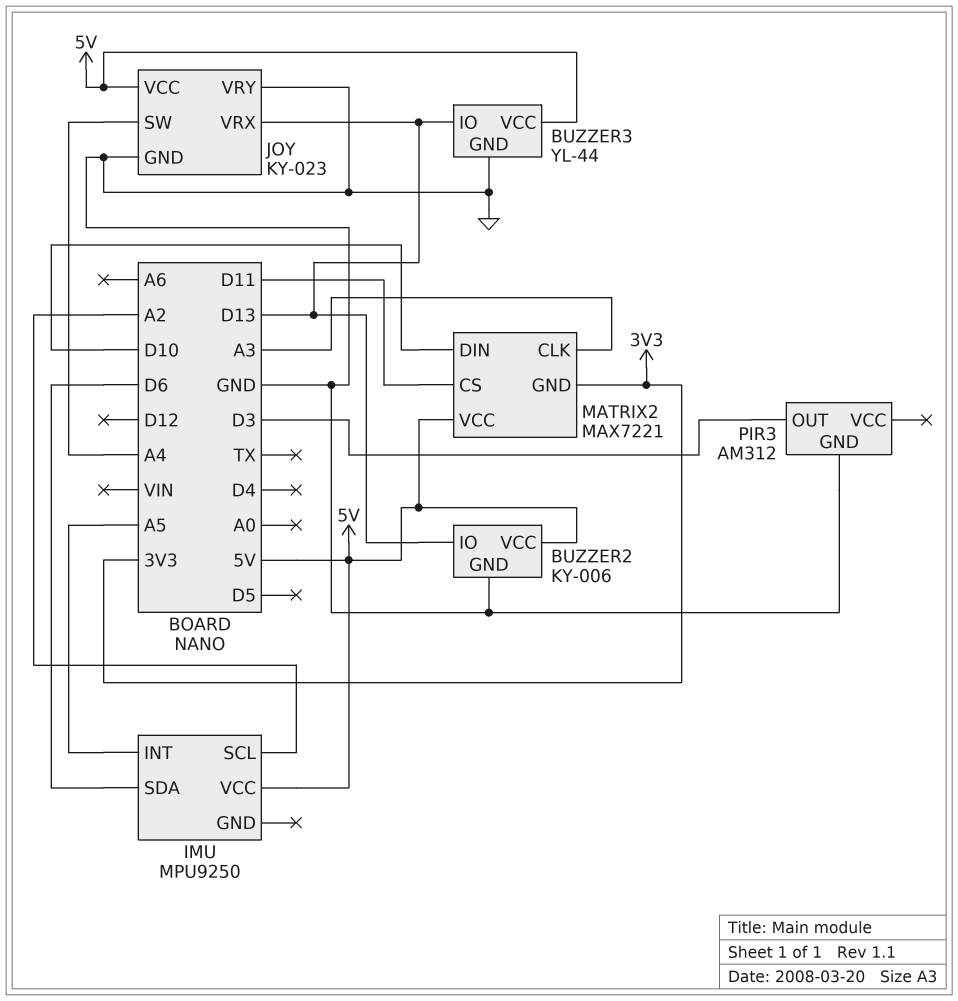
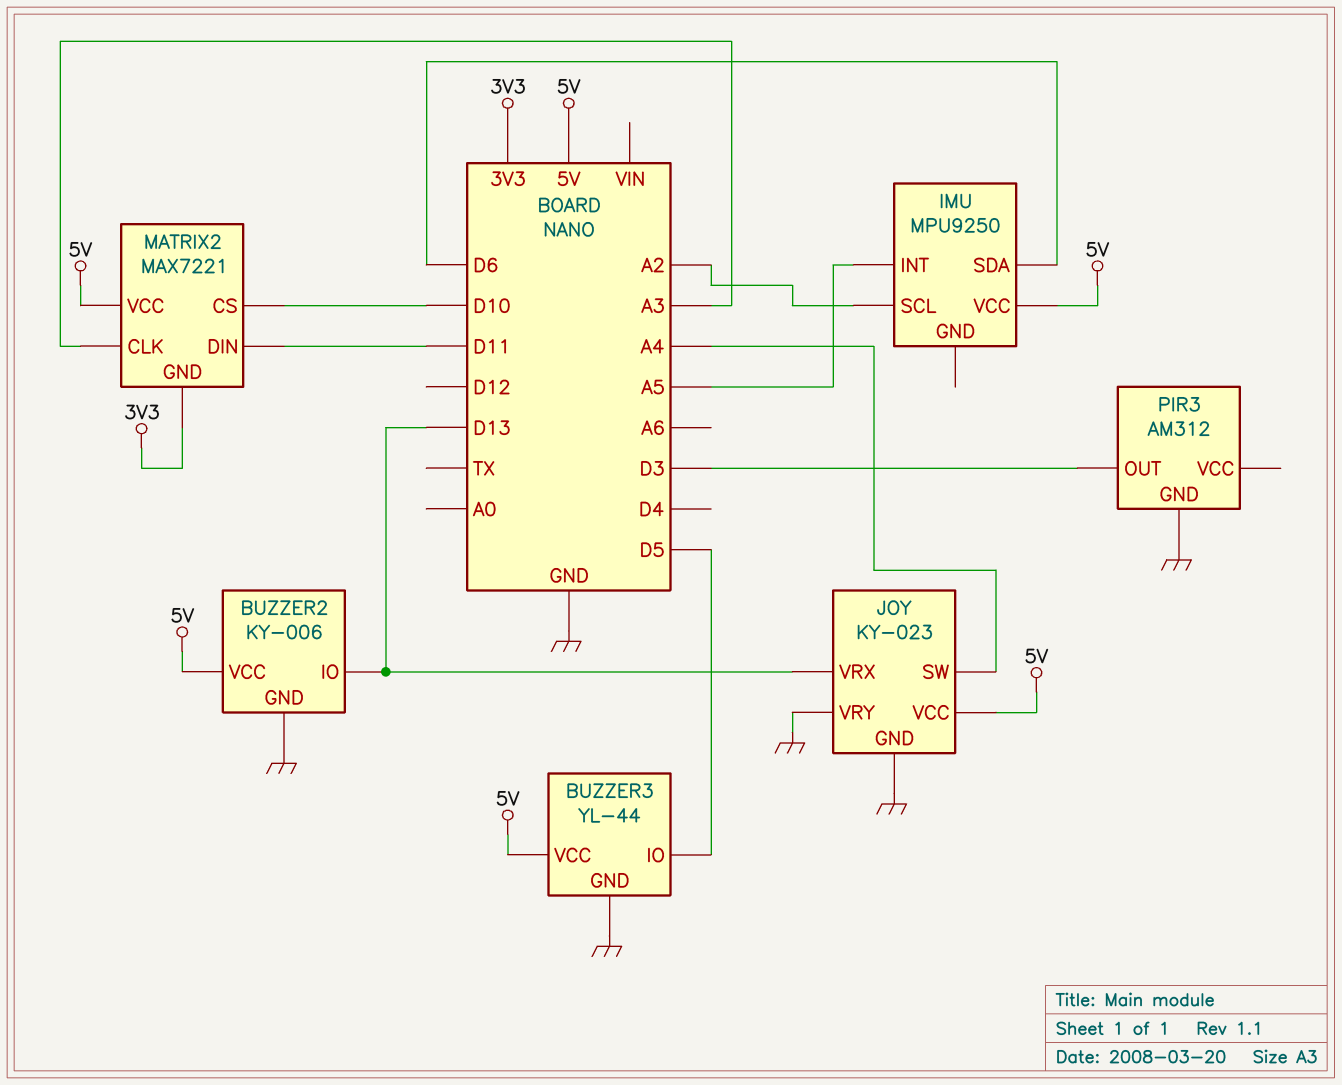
BUZZER3 pin IO: D13 -> D5
MATRIX2 pin CS: D11 -> D10
MATRIX2 pin DIN: D10 -> D11

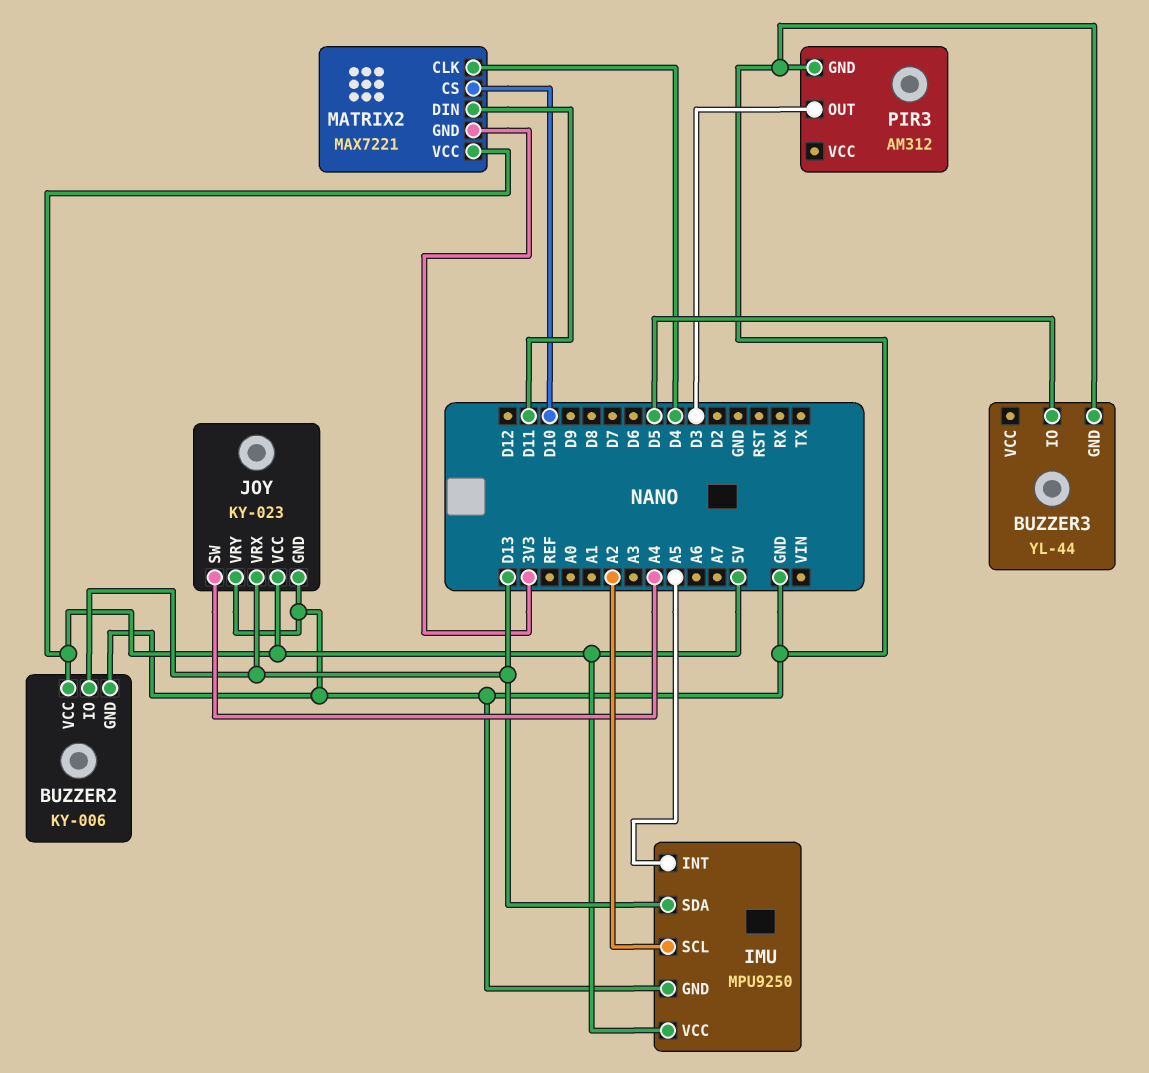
BUZZER3 pin VCC: 5V -> none
IMU pin GND: none -> GND
IMU pin SDA: D6 -> D13
MATRIX2 pin CLK: A3 -> D4

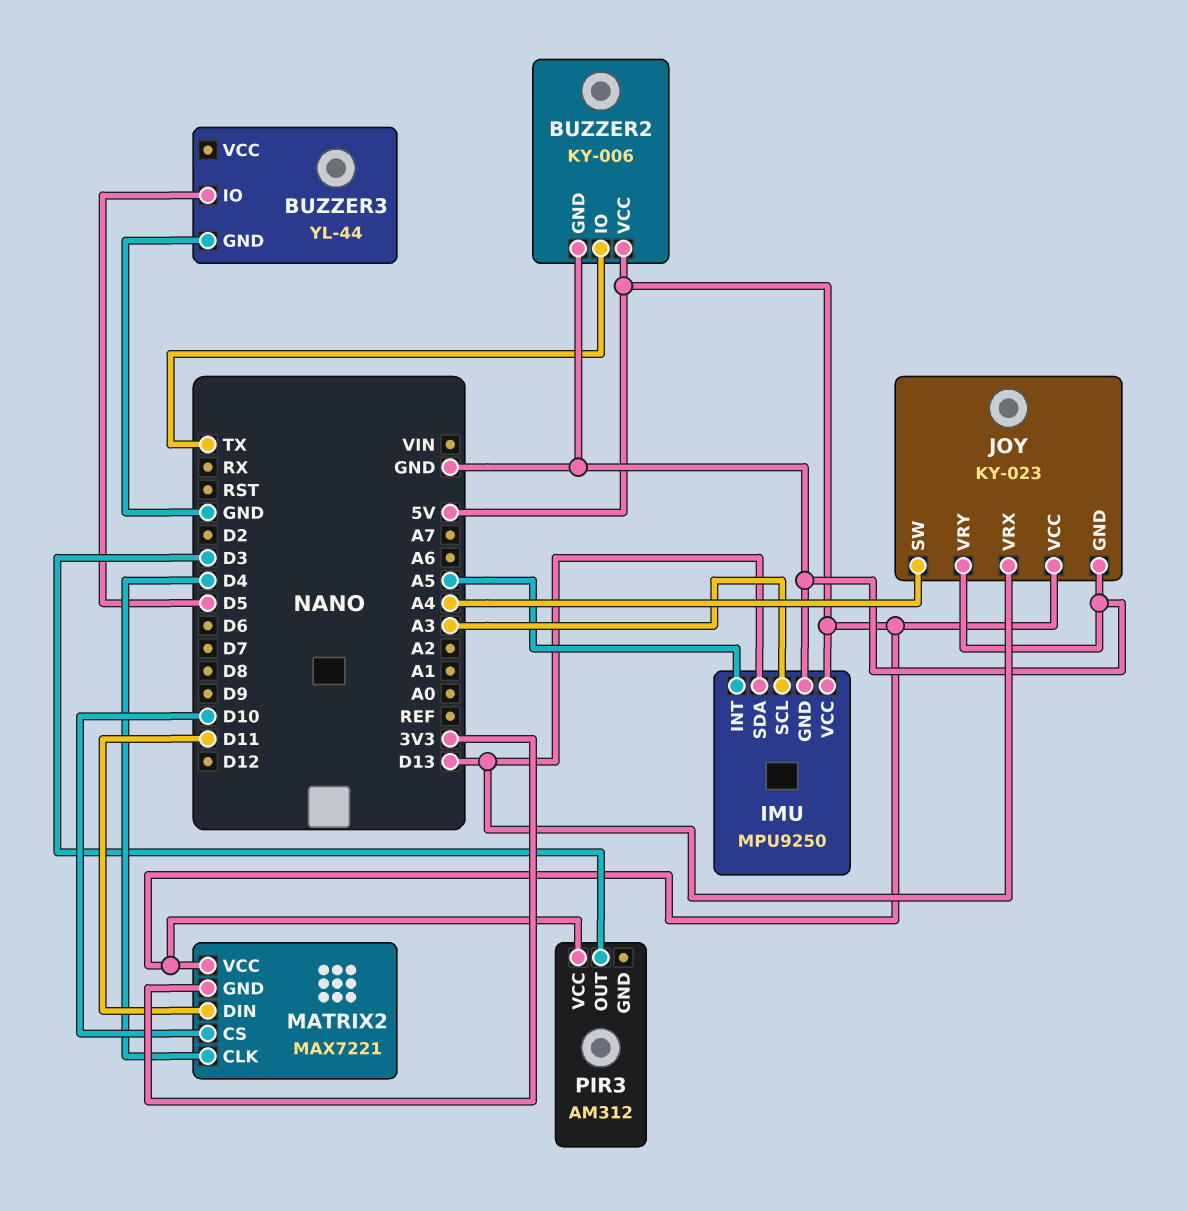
BUZZER2 pin IO: D13 -> TX
IMU pin SCL: A2 -> A3
PIR3 pin GND: GND -> none
PIR3 pin VCC: none -> 5V

